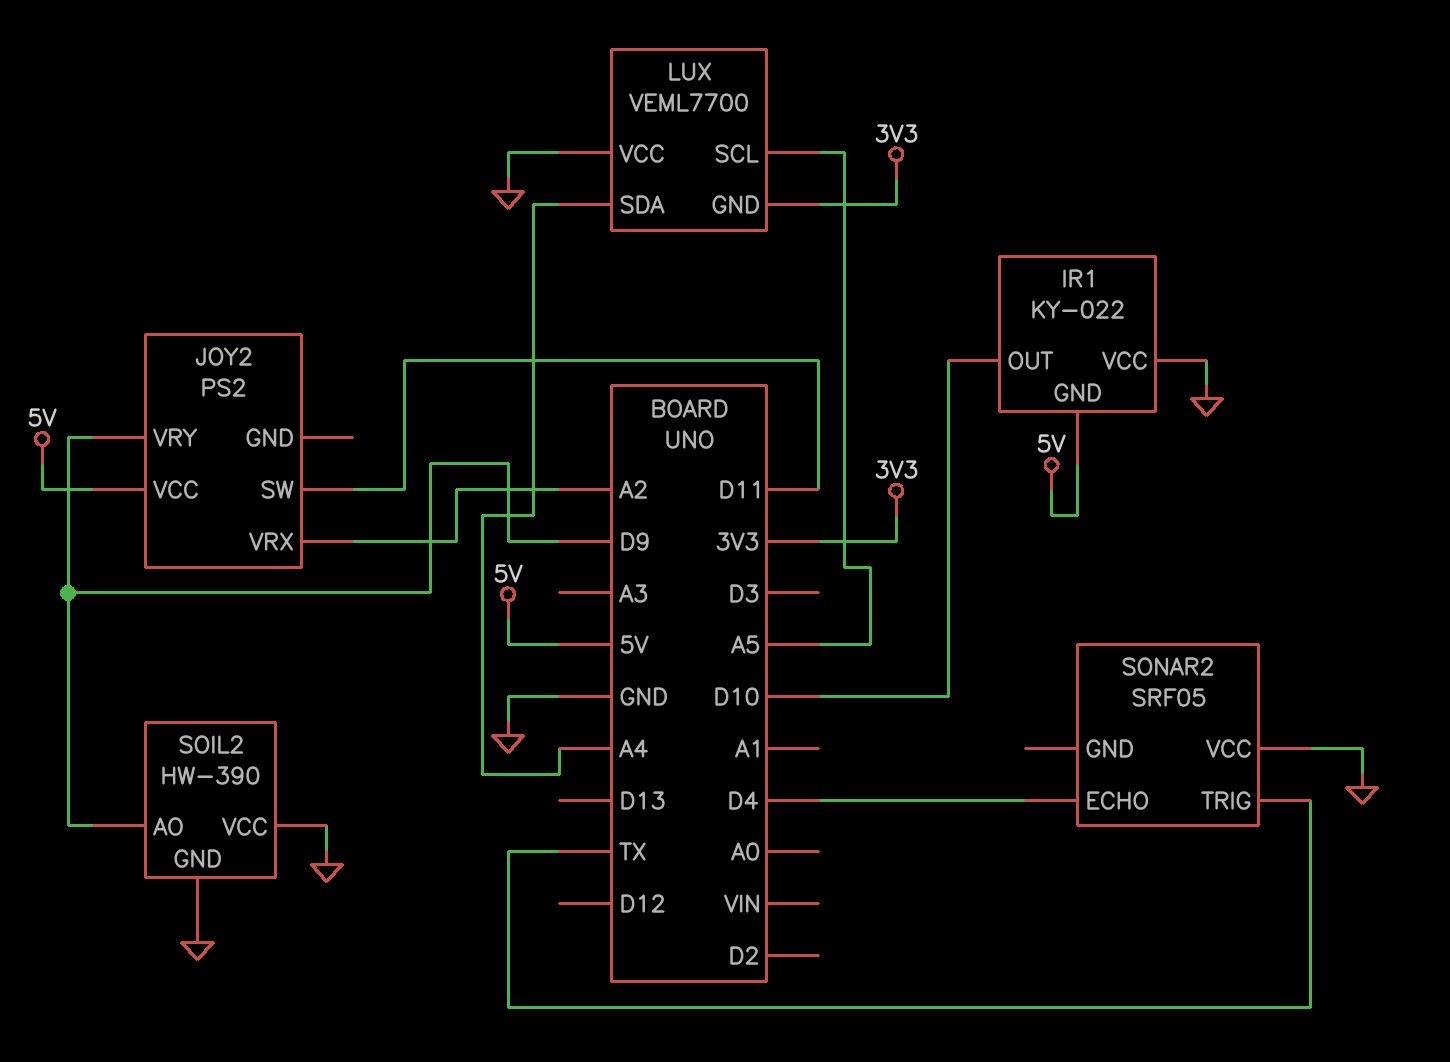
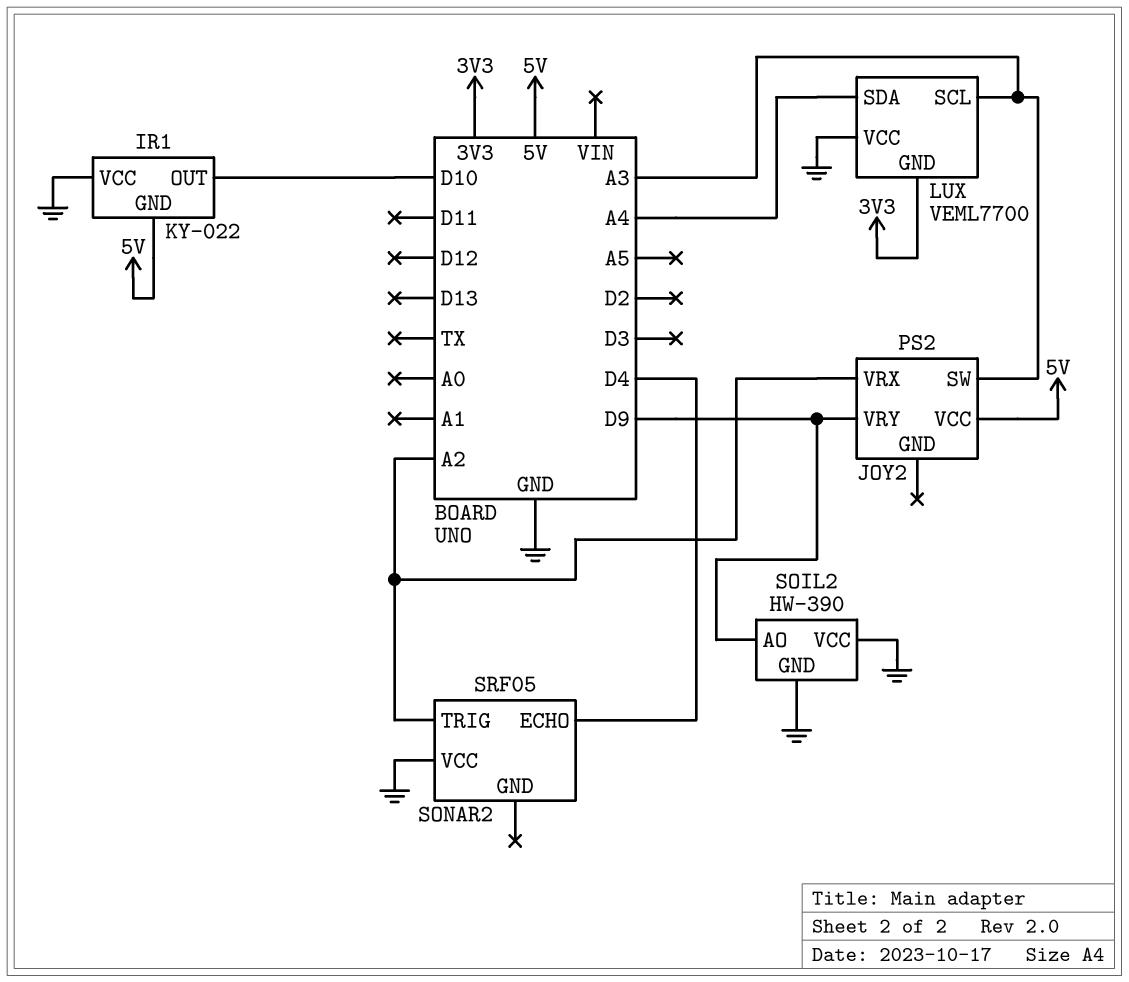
JOY2 pin SW: D11 -> A3
LUX pin SCL: A5 -> A3
SONAR2 pin TRIG: TX -> A2

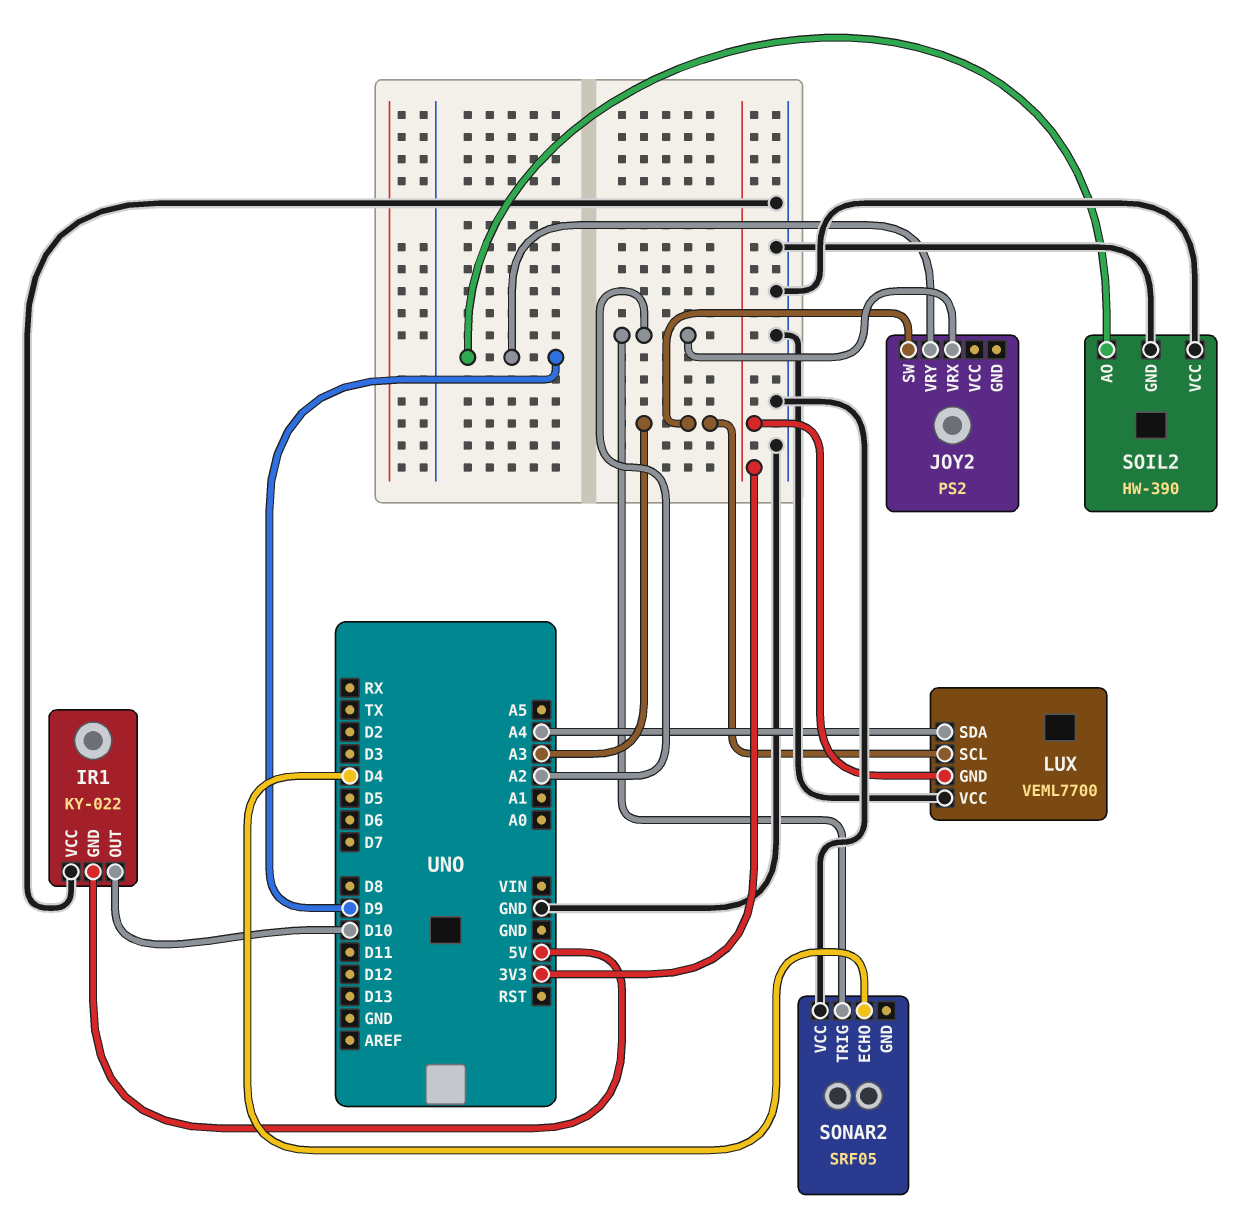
JOY2 pin VCC: 5V -> none

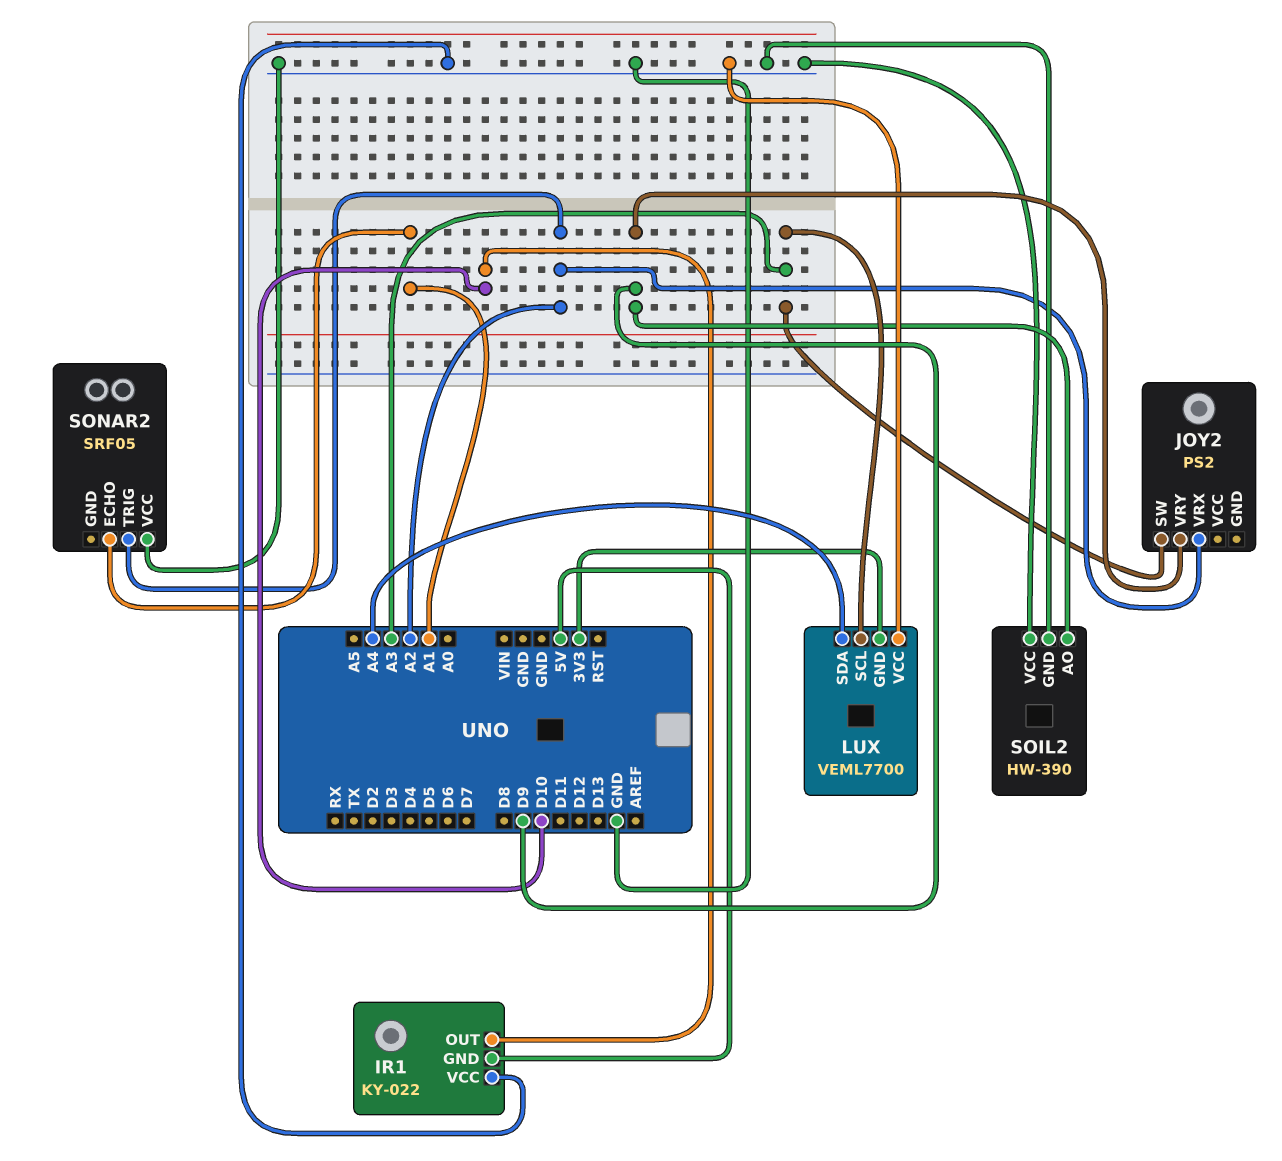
SONAR2 pin ECHO: D4 -> A1

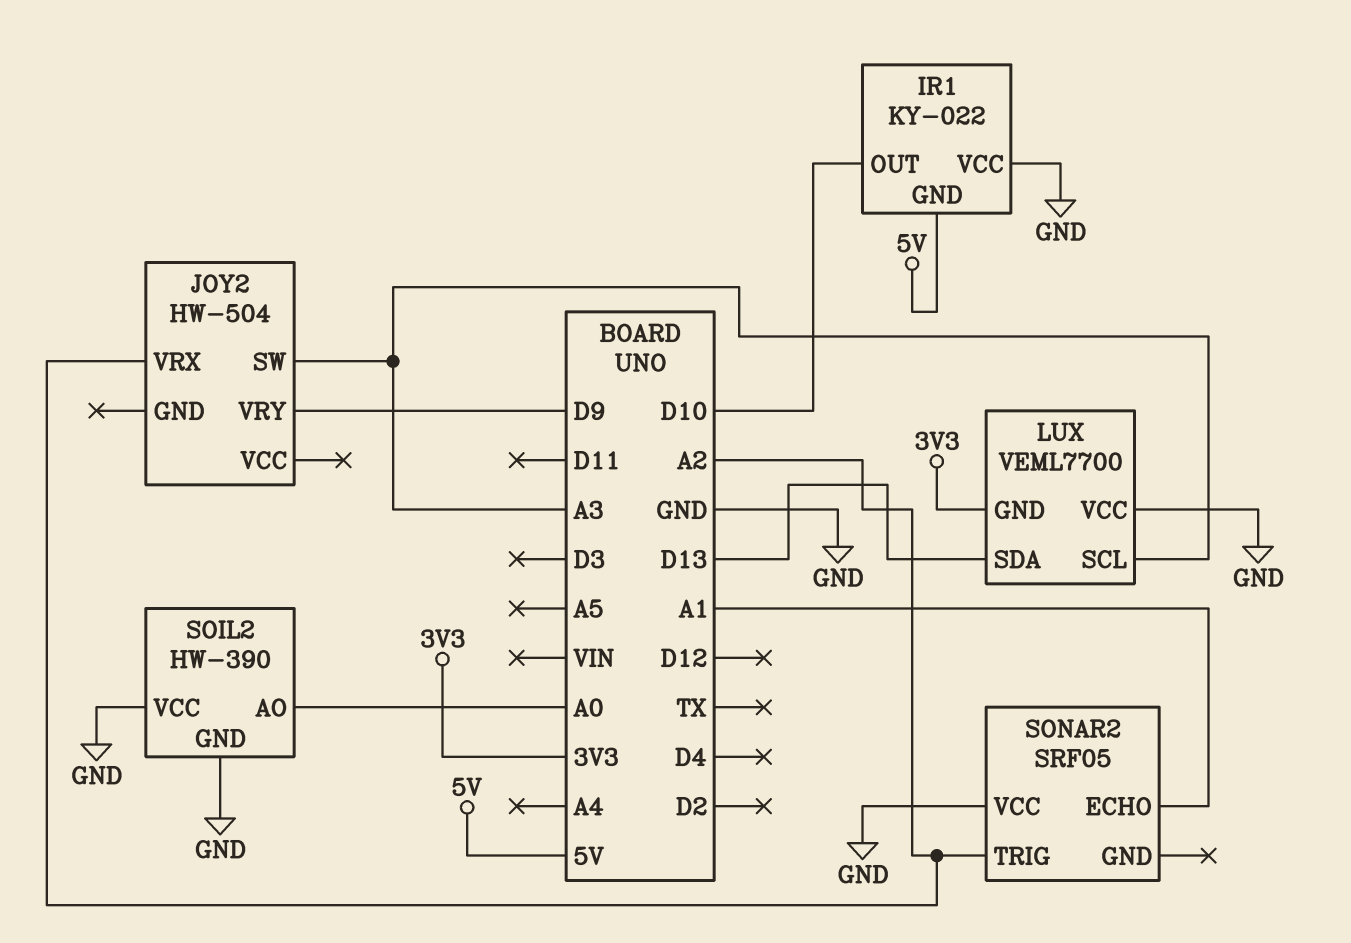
JOY2: PS2 -> HW-504
LUX pin SDA: A4 -> D13
SOIL2 pin AO: D9 -> A0

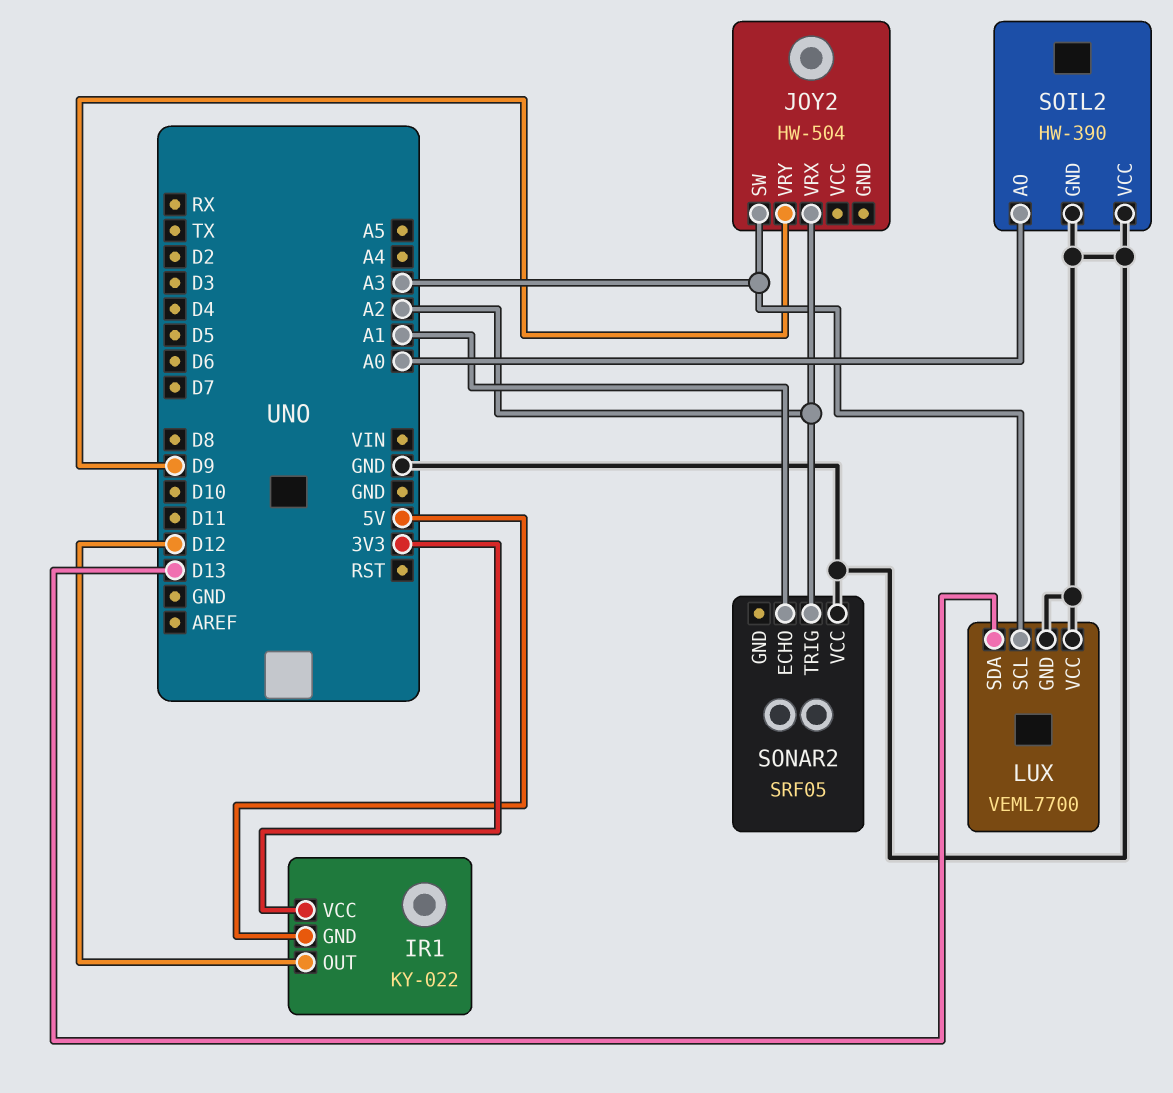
IR1 pin OUT: D10 -> D12
IR1 pin VCC: GND -> 3V3
LUX pin GND: 3V3 -> GND

